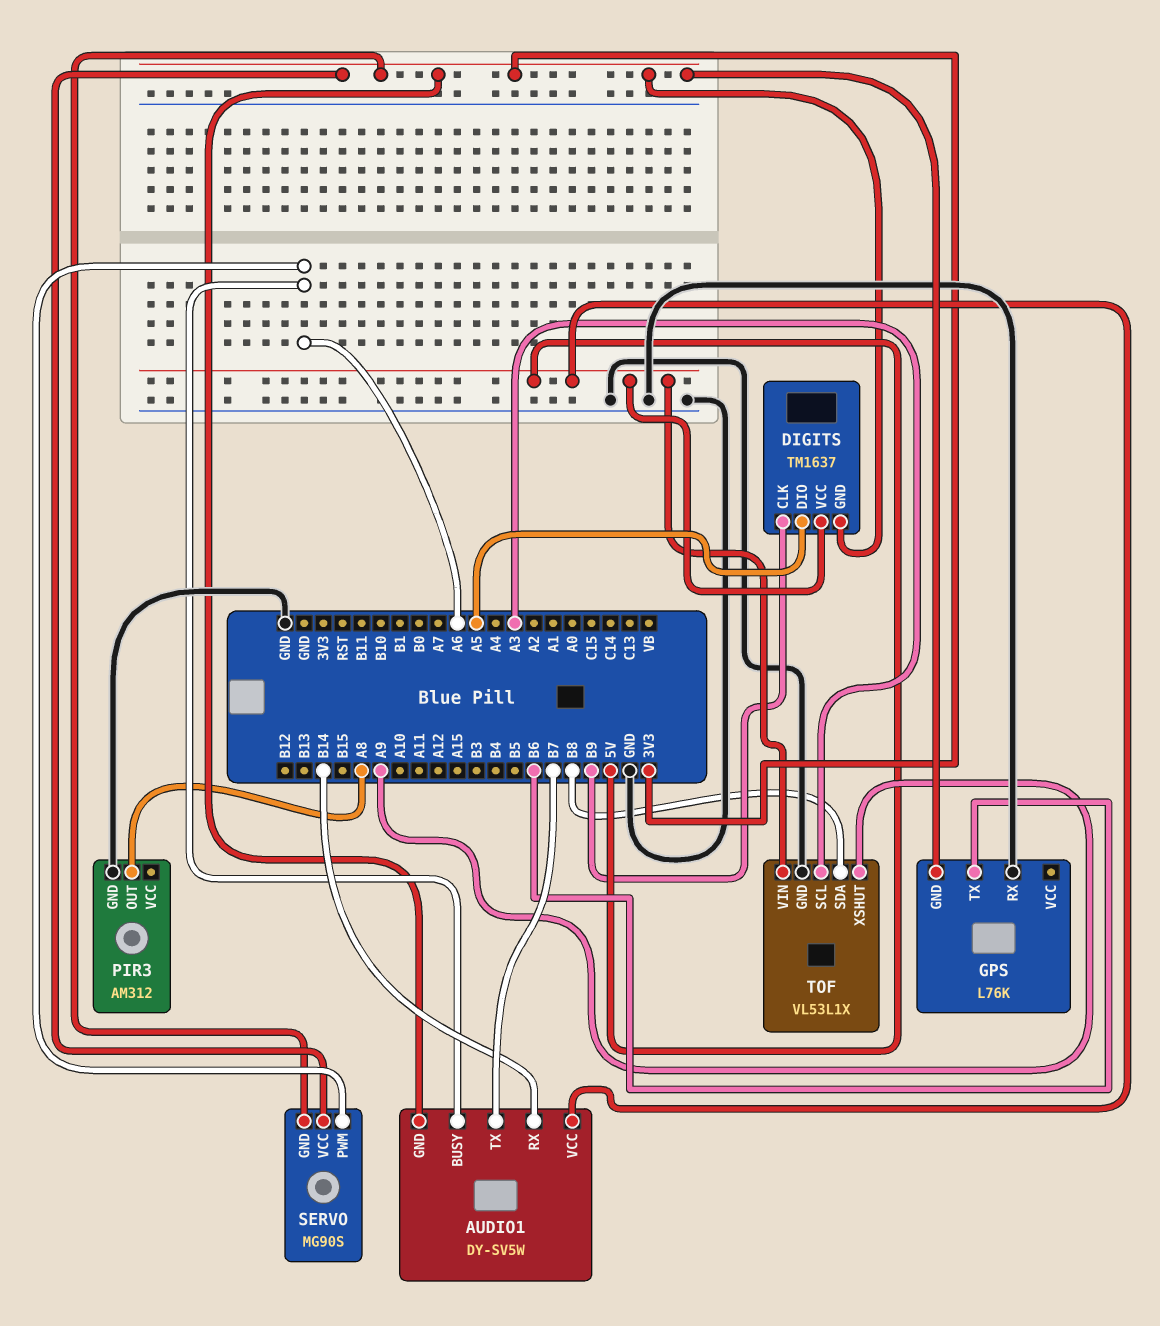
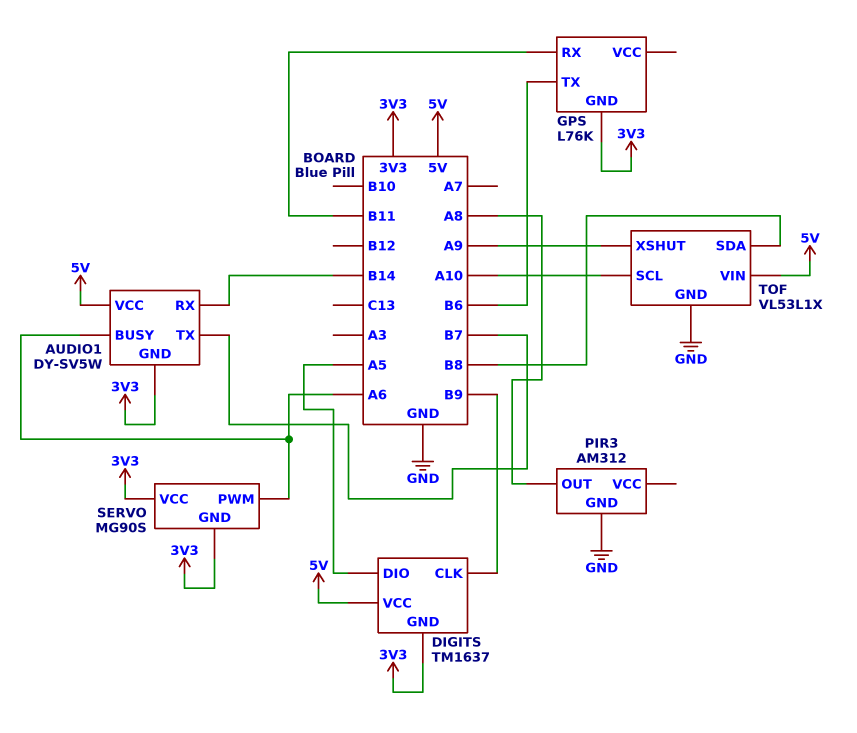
GPS pin RX: GND -> B11
TOF pin SCL: A3 -> A10

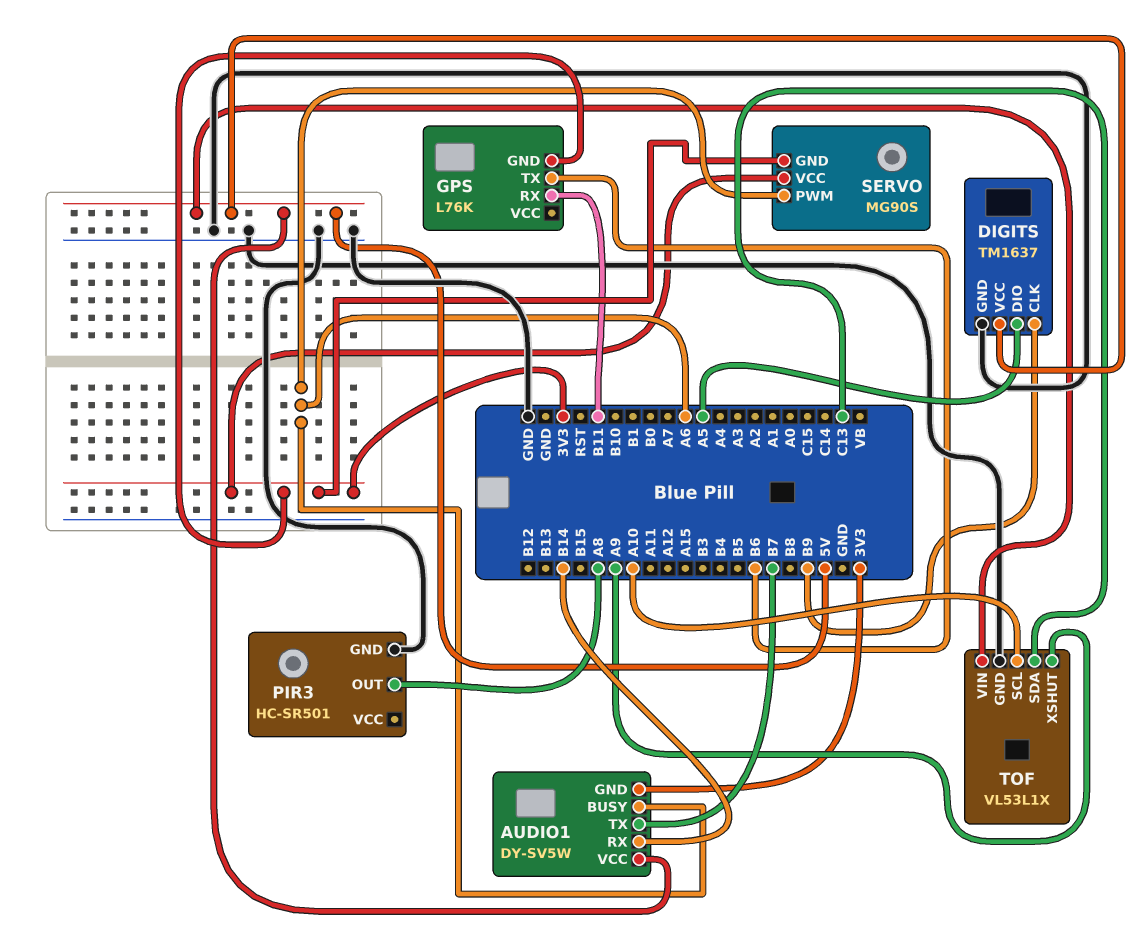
DIGITS pin GND: 3V3 -> GND
PIR3: AM312 -> HC-SR501
TOF pin SDA: B8 -> C13

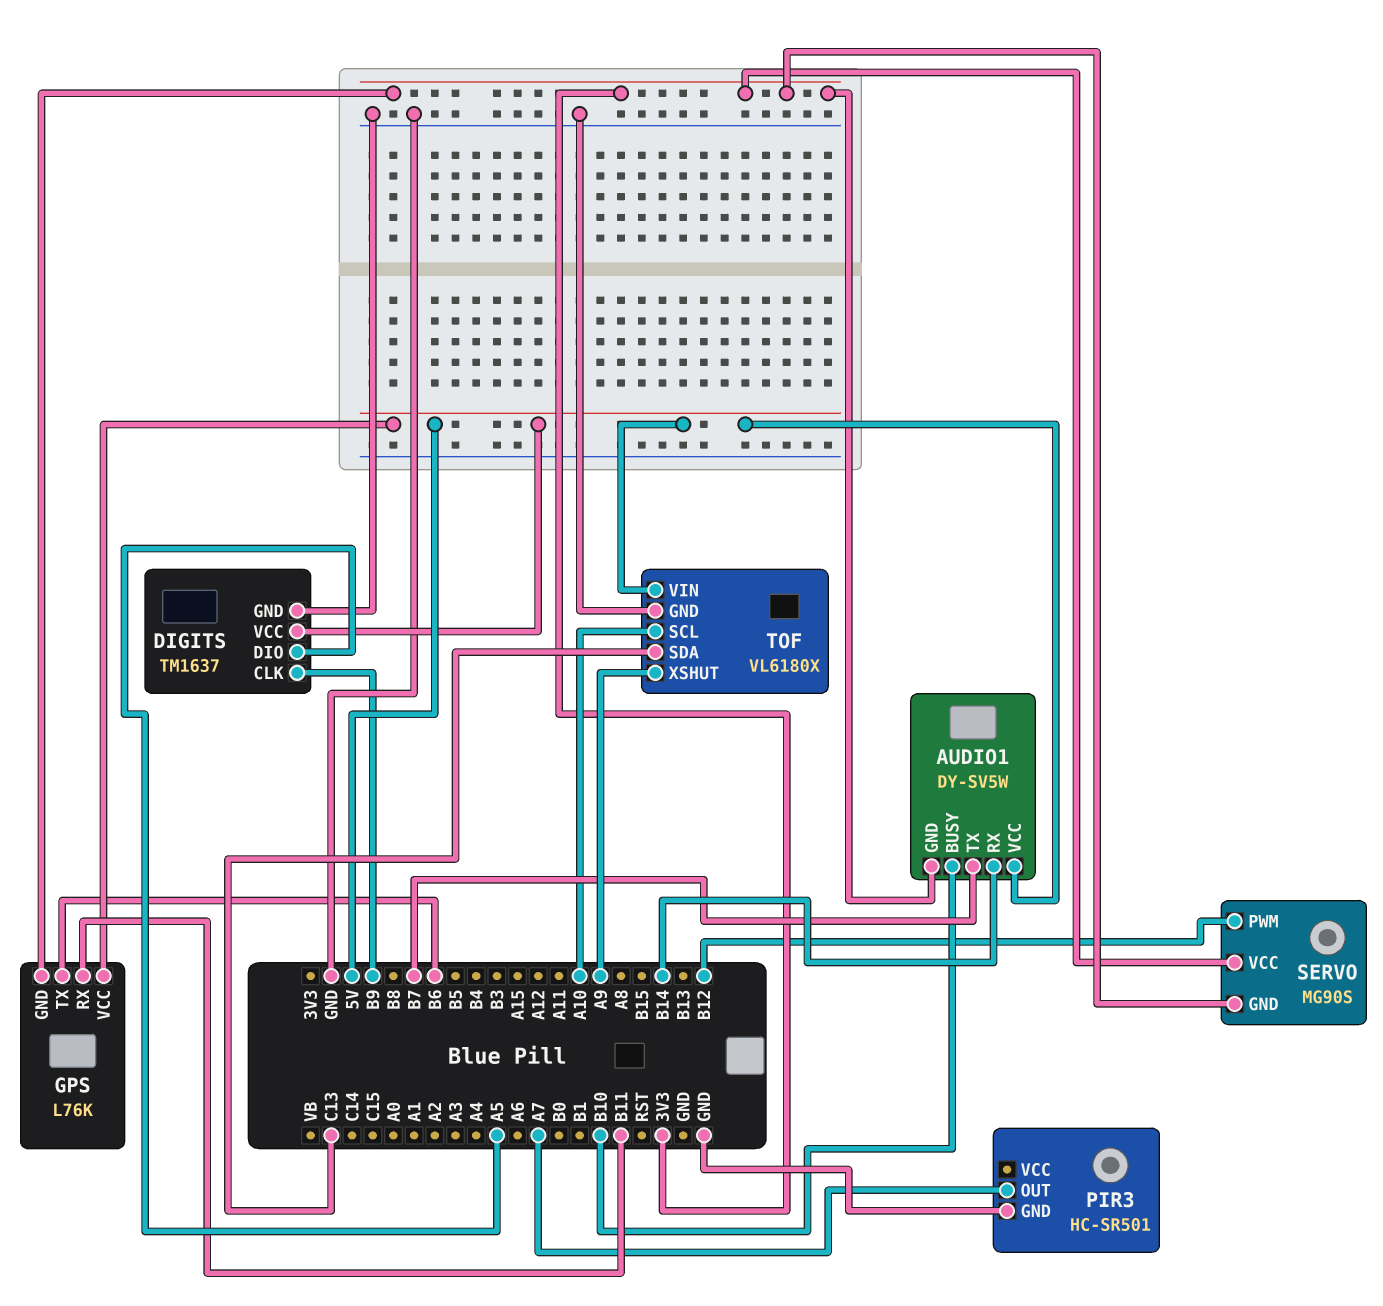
AUDIO1 pin BUSY: A6 -> B10
GPS pin VCC: none -> 5V
PIR3 pin OUT: A8 -> A7
SERVO pin PWM: A6 -> B12
TOF: VL53L1X -> VL6180X

